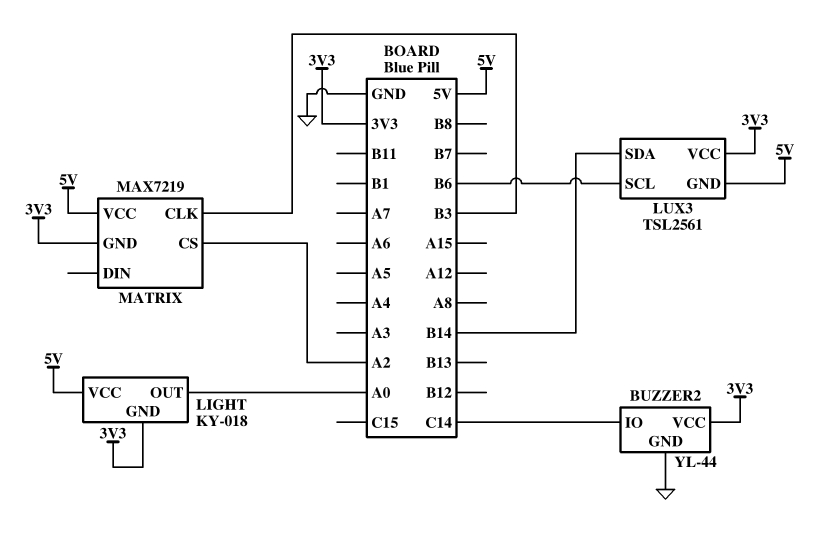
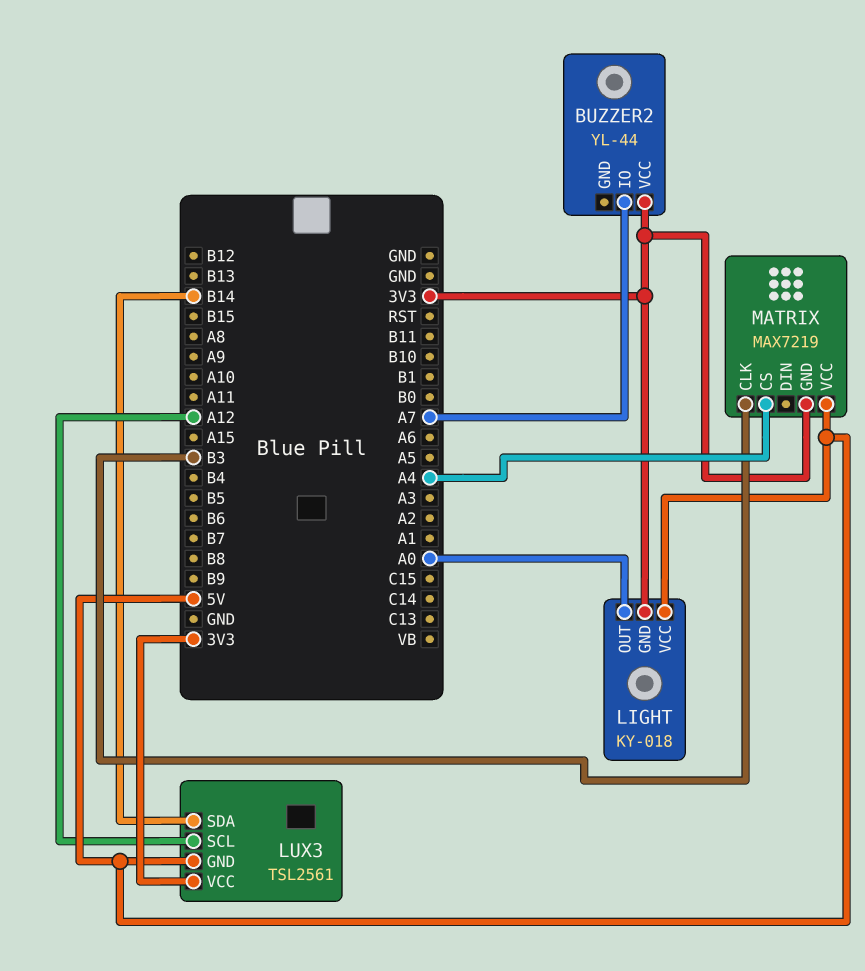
BUZZER2 pin GND: GND -> none
BUZZER2 pin IO: C14 -> A7
LUX3 pin SCL: B6 -> A12
MATRIX pin CS: A2 -> A4

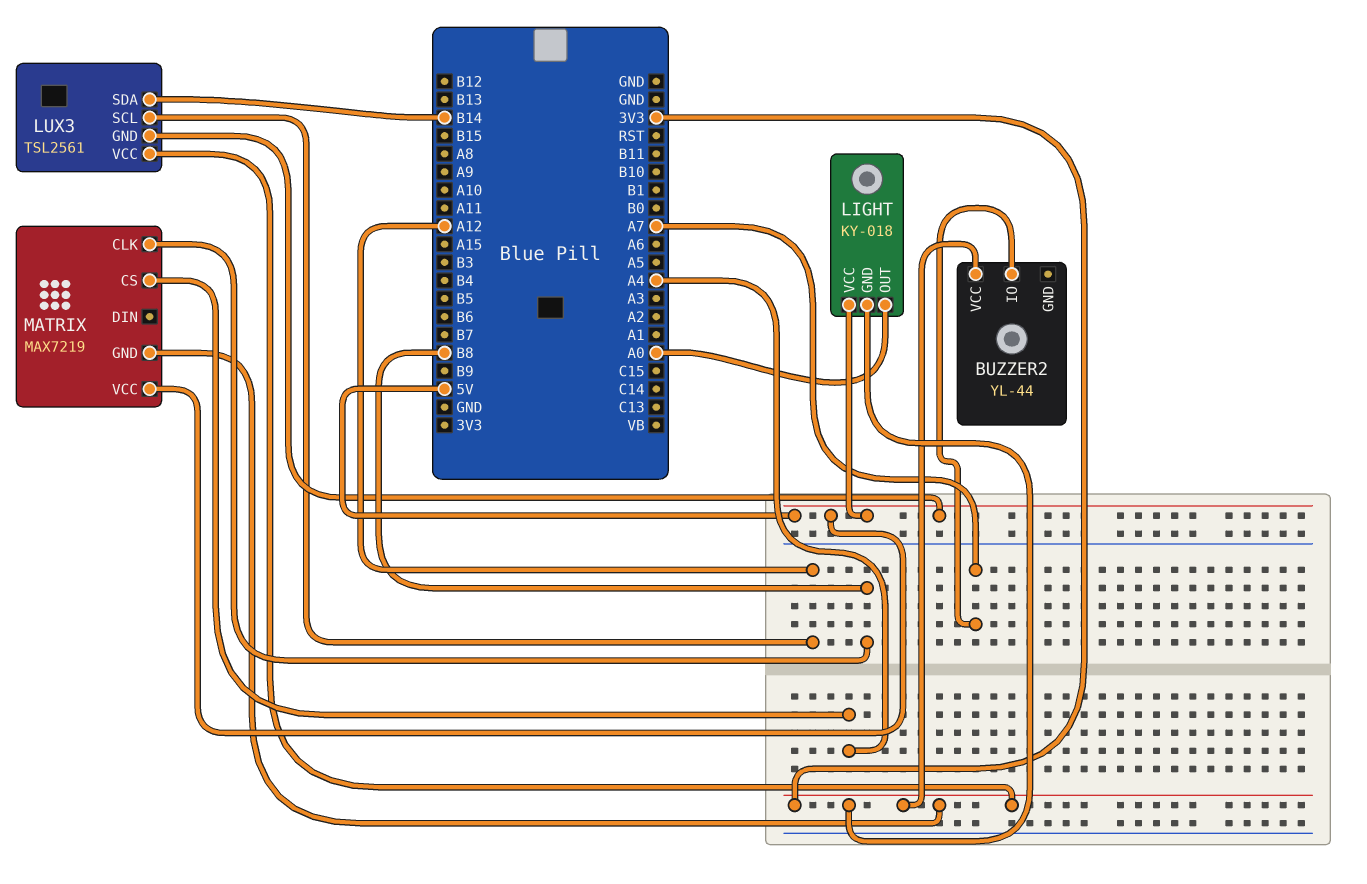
MATRIX pin CLK: B3 -> B8

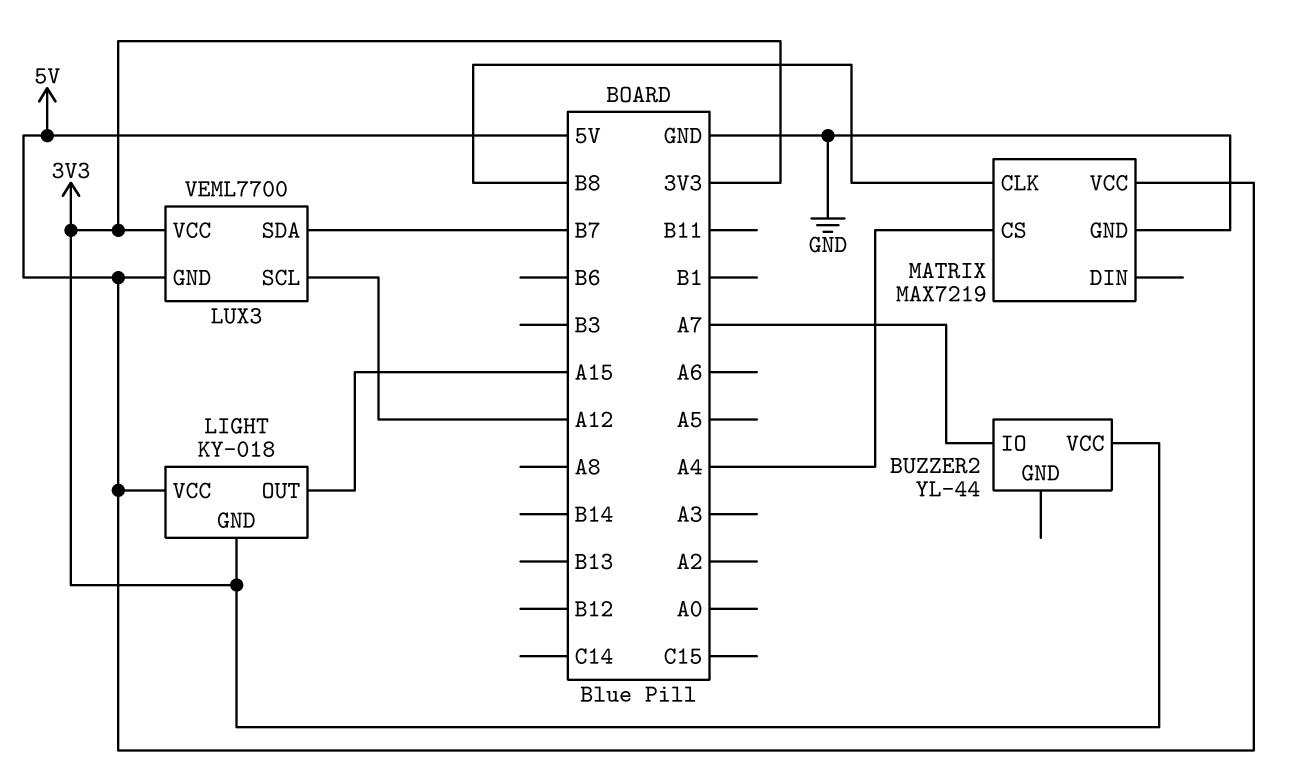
LIGHT pin OUT: A0 -> A15
LUX3: TSL2561 -> VEML7700
LUX3 pin SDA: B14 -> B7
MATRIX pin GND: 3V3 -> GND

